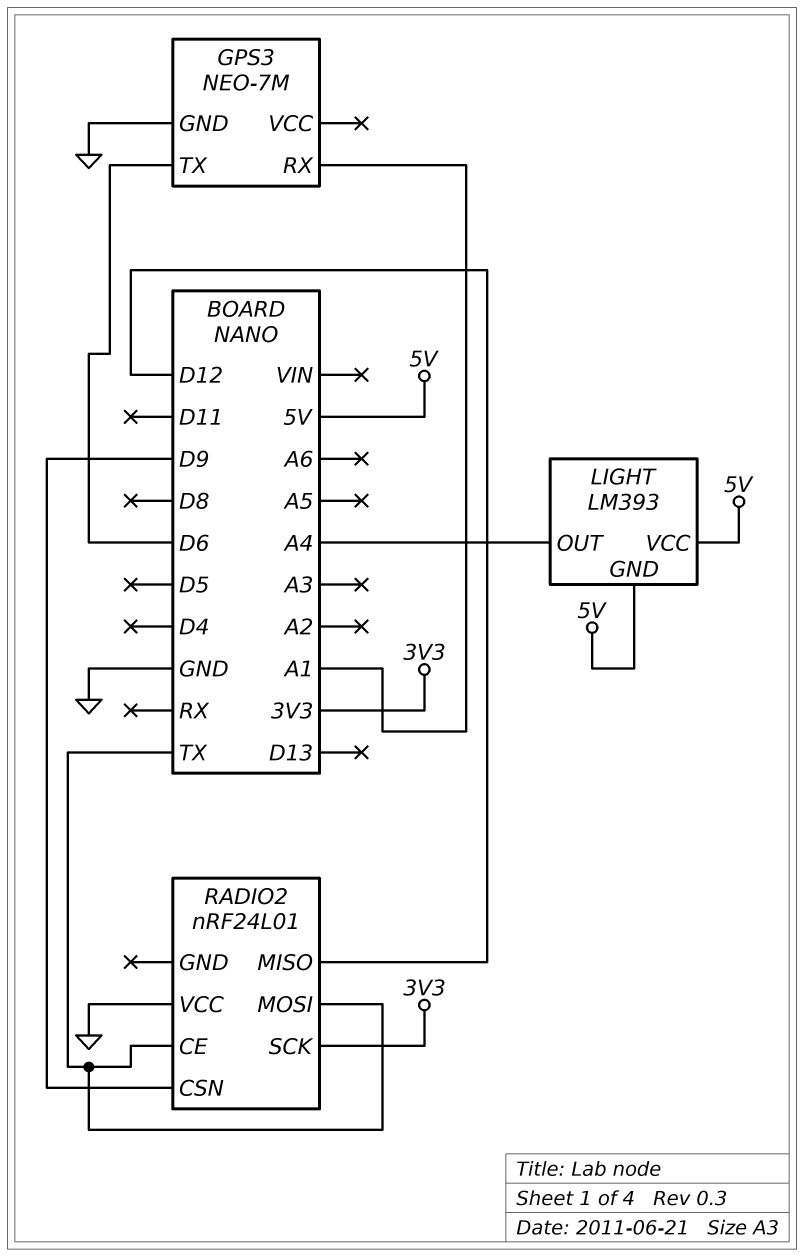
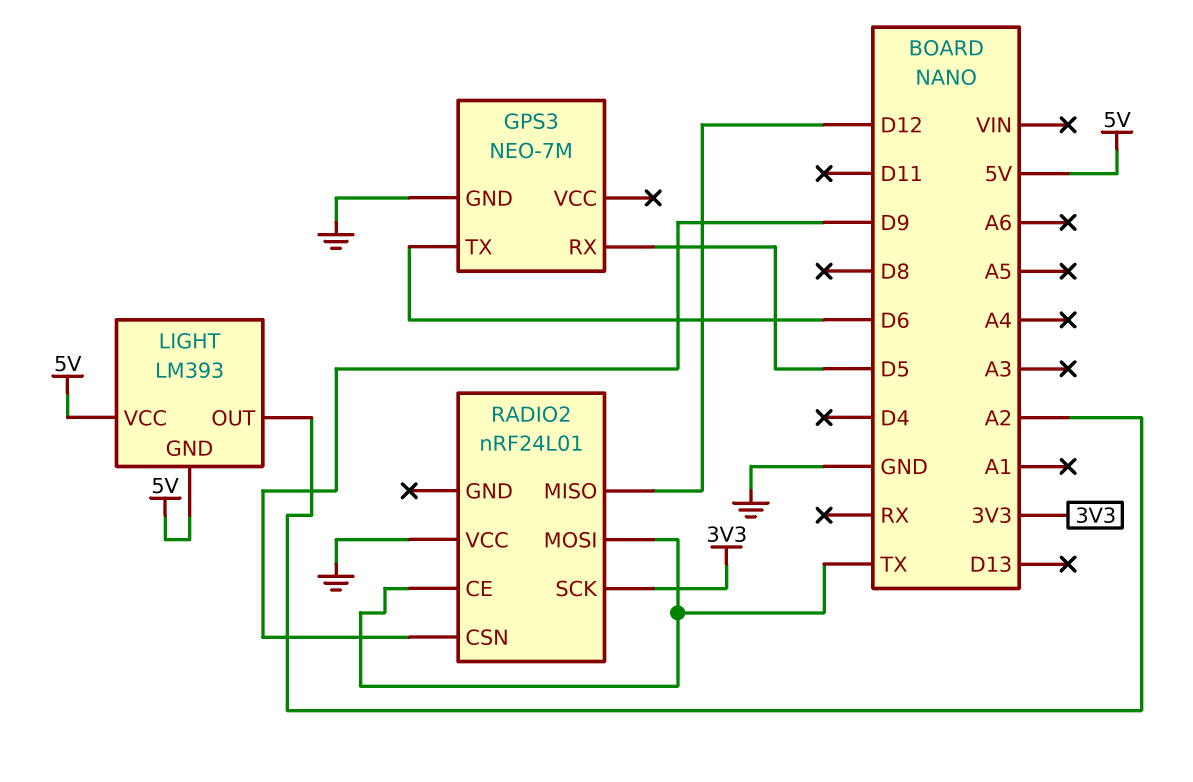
GPS3 pin RX: A1 -> D5
LIGHT pin OUT: A4 -> A2

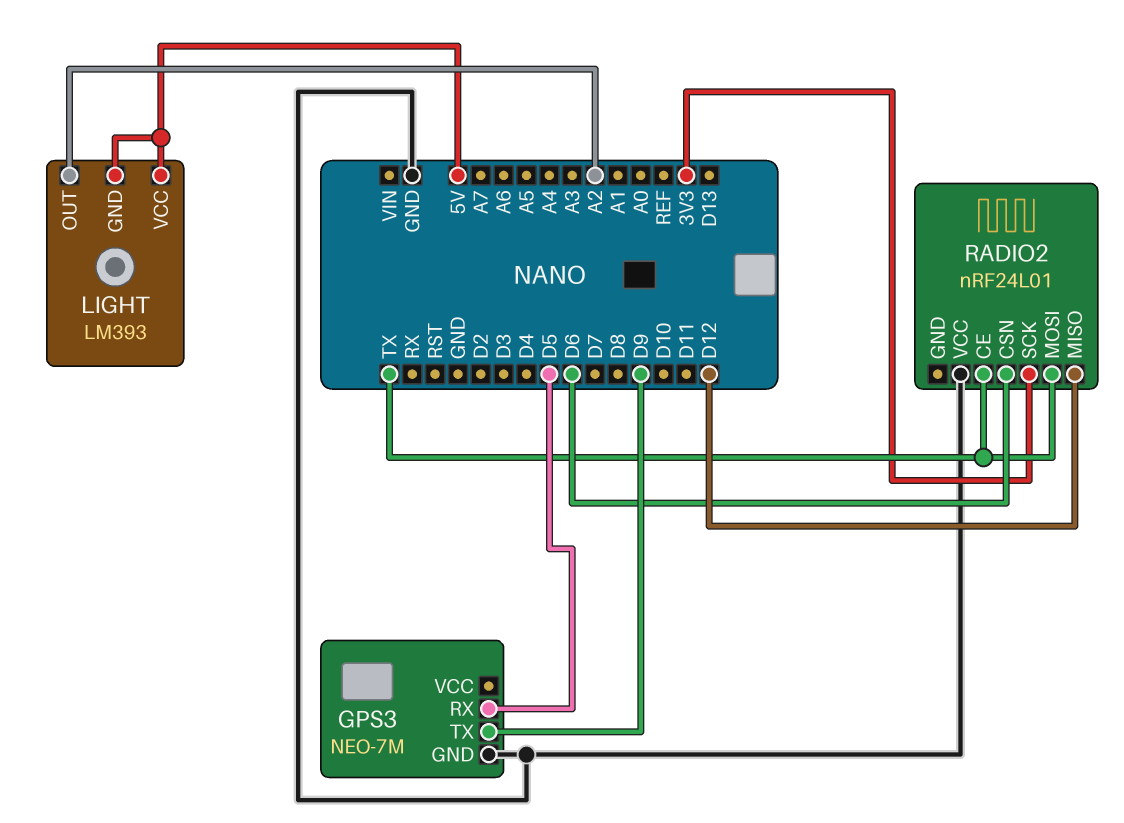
GPS3 pin TX: D6 -> D9
RADIO2 pin CSN: D9 -> D6

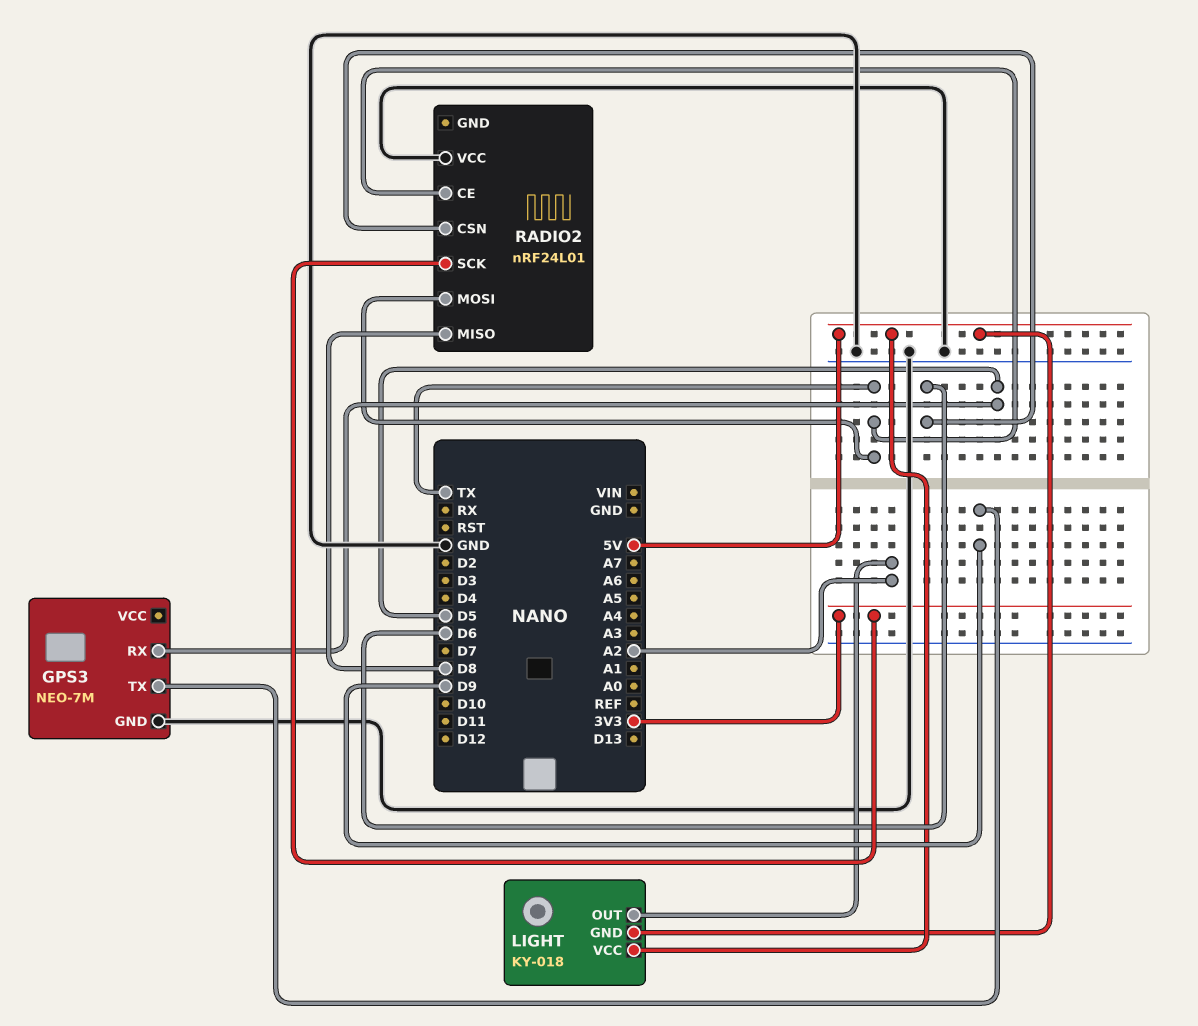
LIGHT: LM393 -> KY-018
RADIO2 pin MISO: D12 -> D8

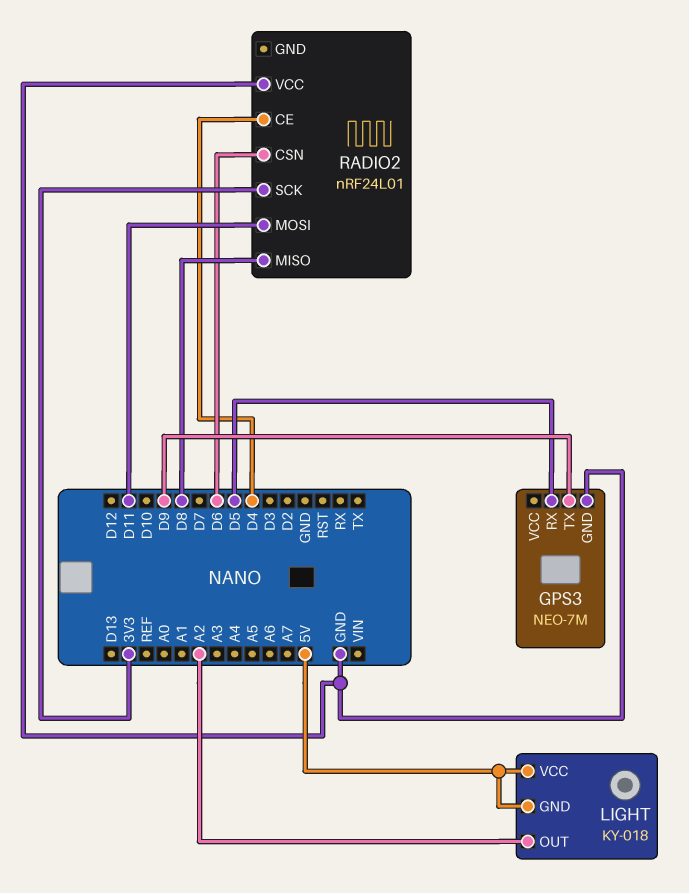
RADIO2 pin CE: TX -> D4
RADIO2 pin MOSI: TX -> D11

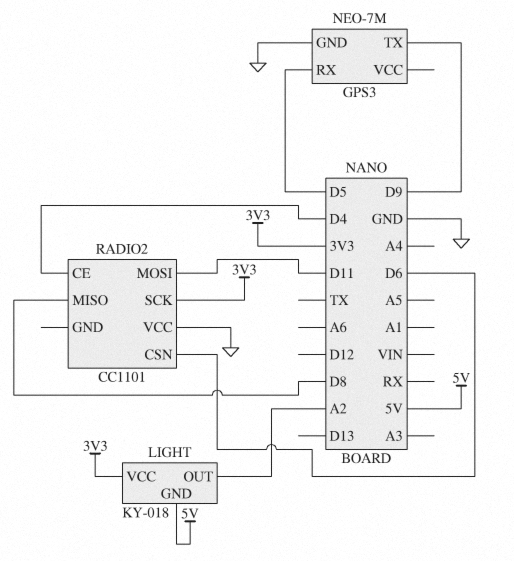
LIGHT pin VCC: 5V -> 3V3
RADIO2: nRF24L01 -> CC1101

